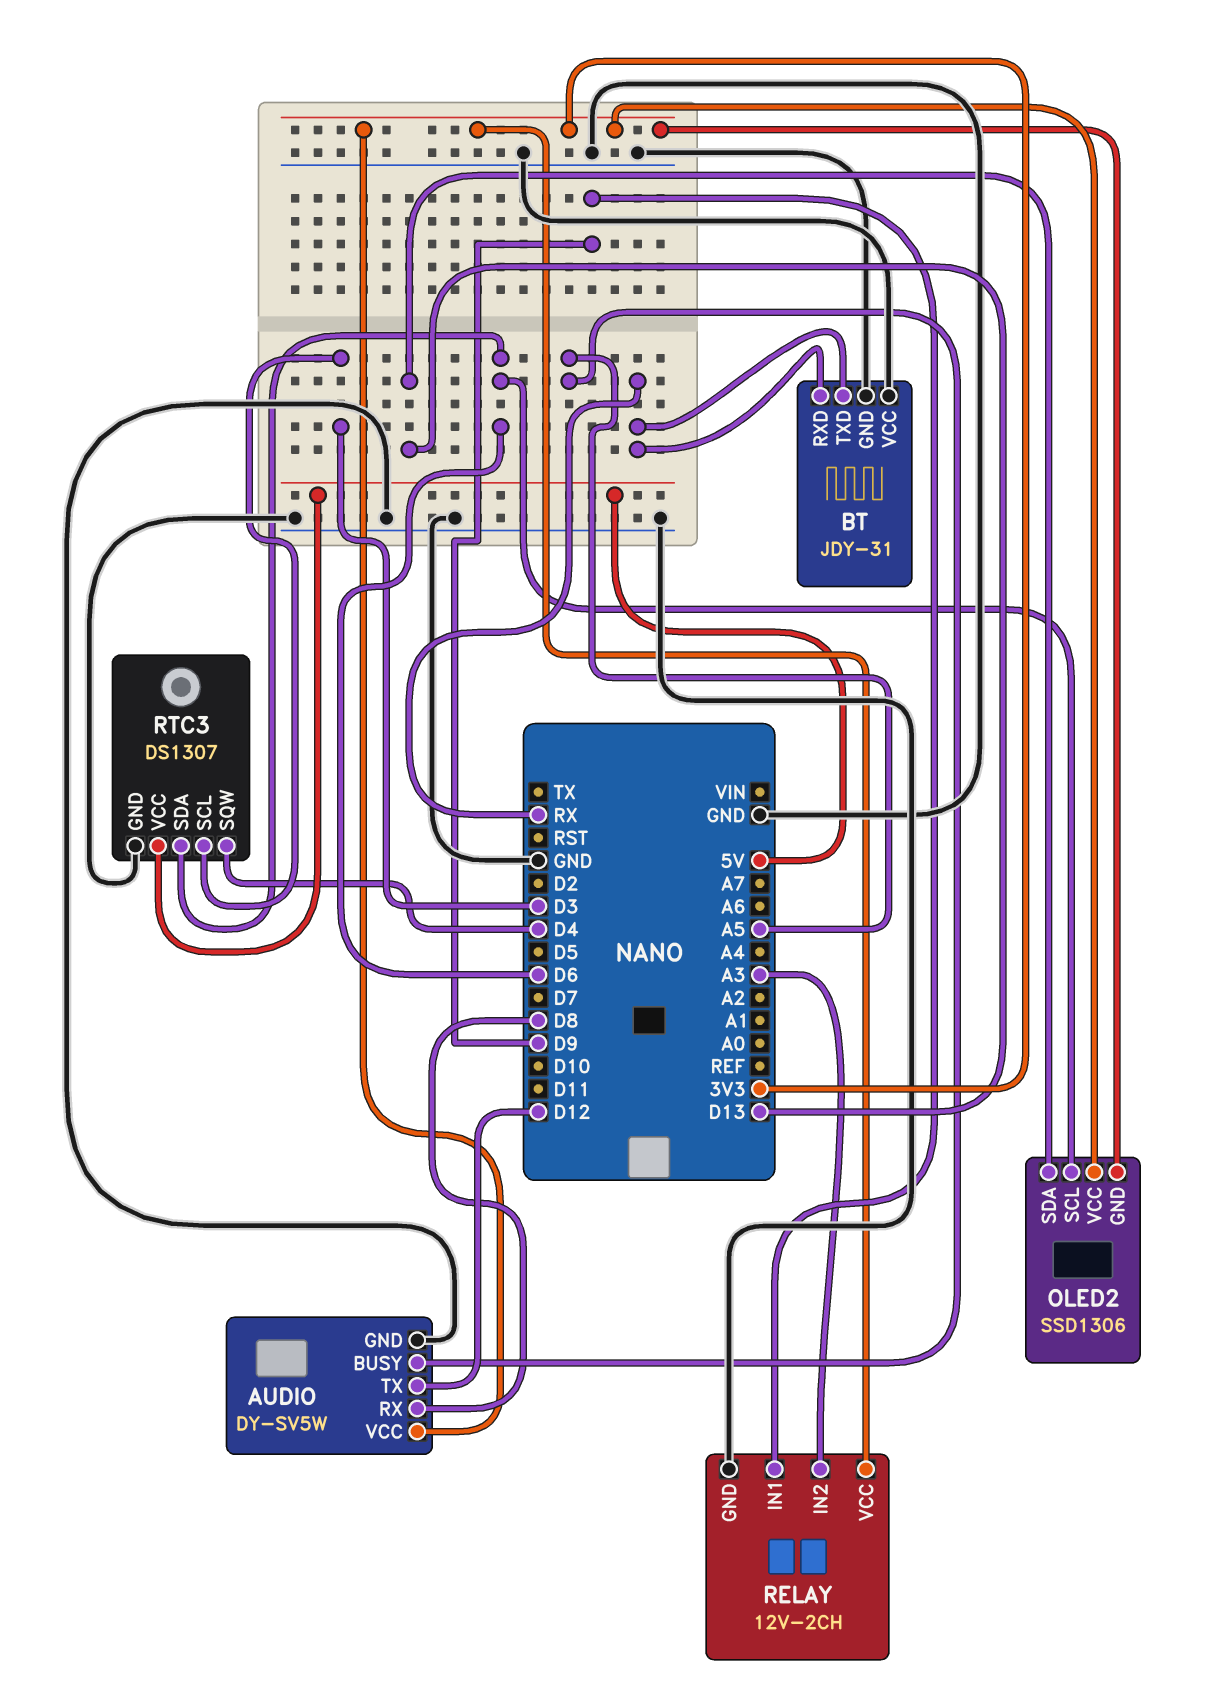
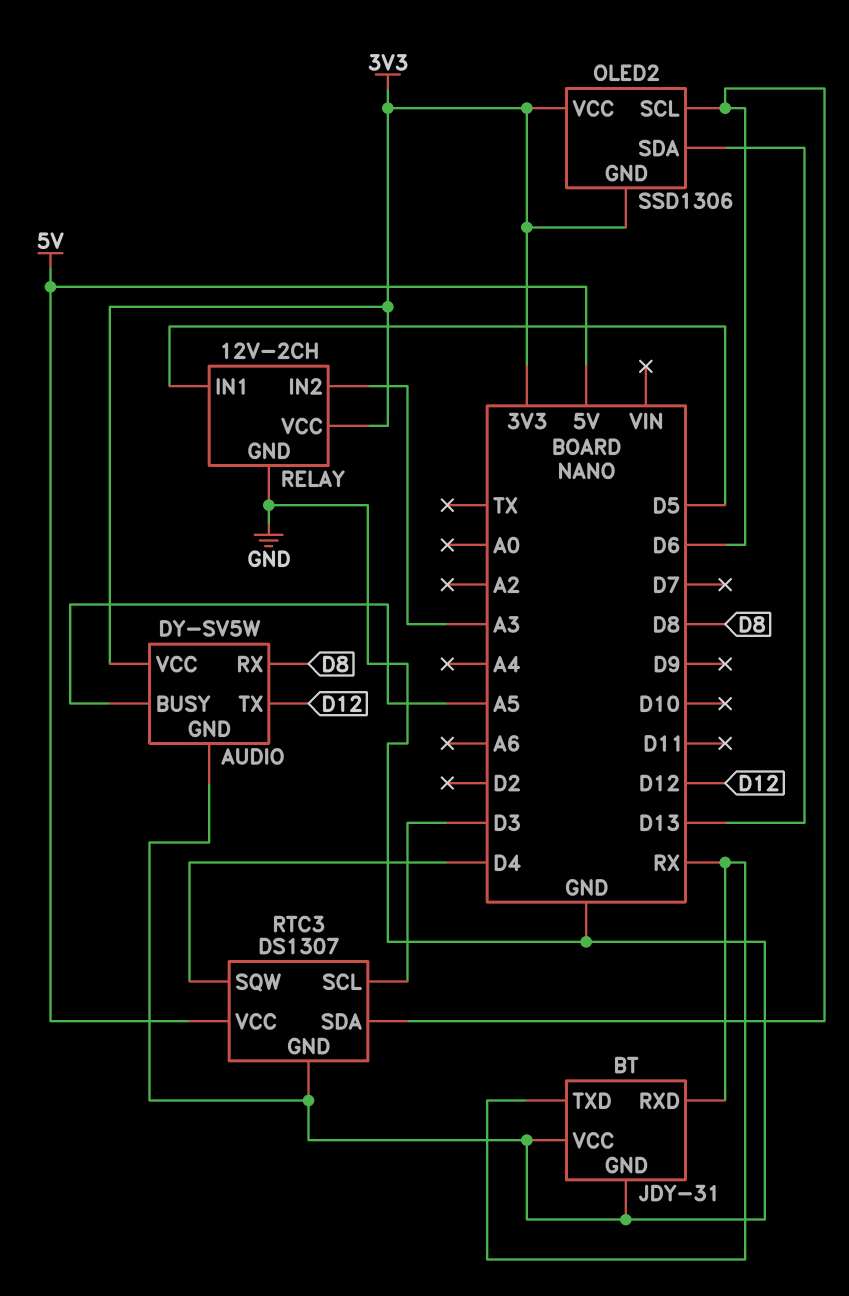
RELAY pin IN1: D9 -> D5

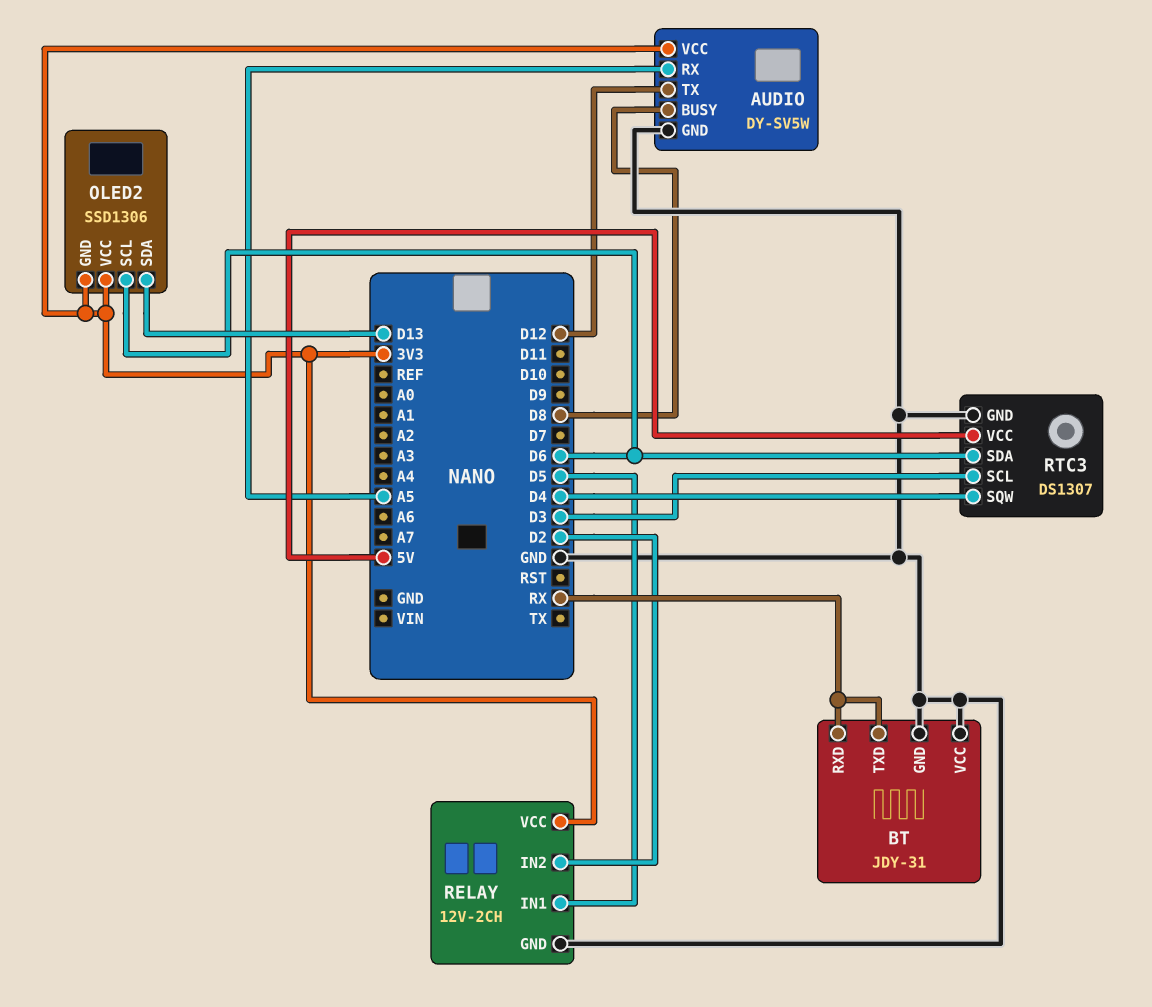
AUDIO pin BUSY: A5 -> D8
AUDIO pin RX: D8 -> A5
RELAY pin IN2: A3 -> D2

